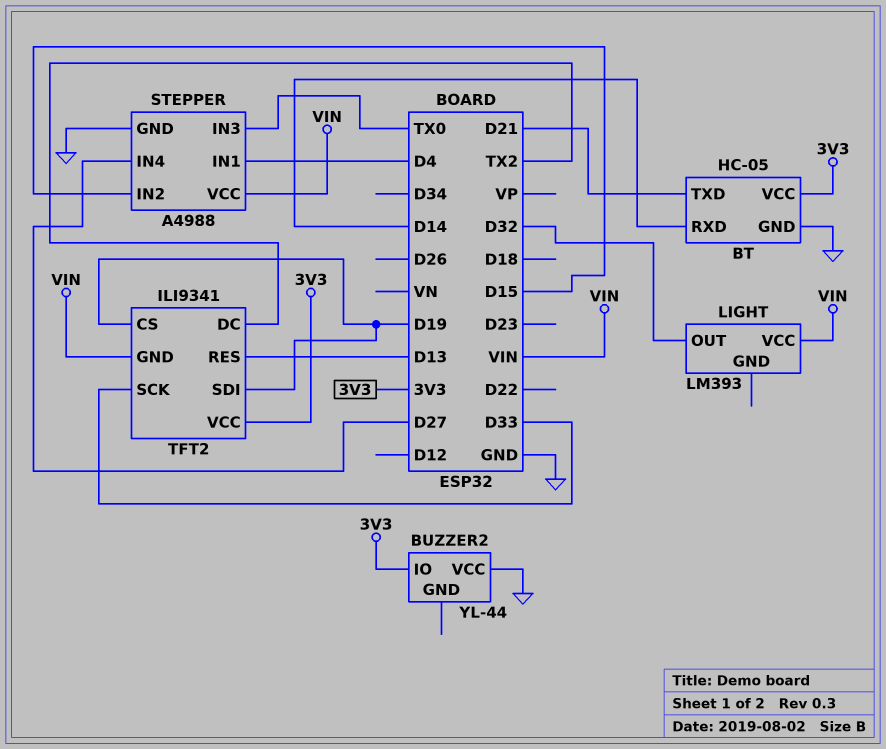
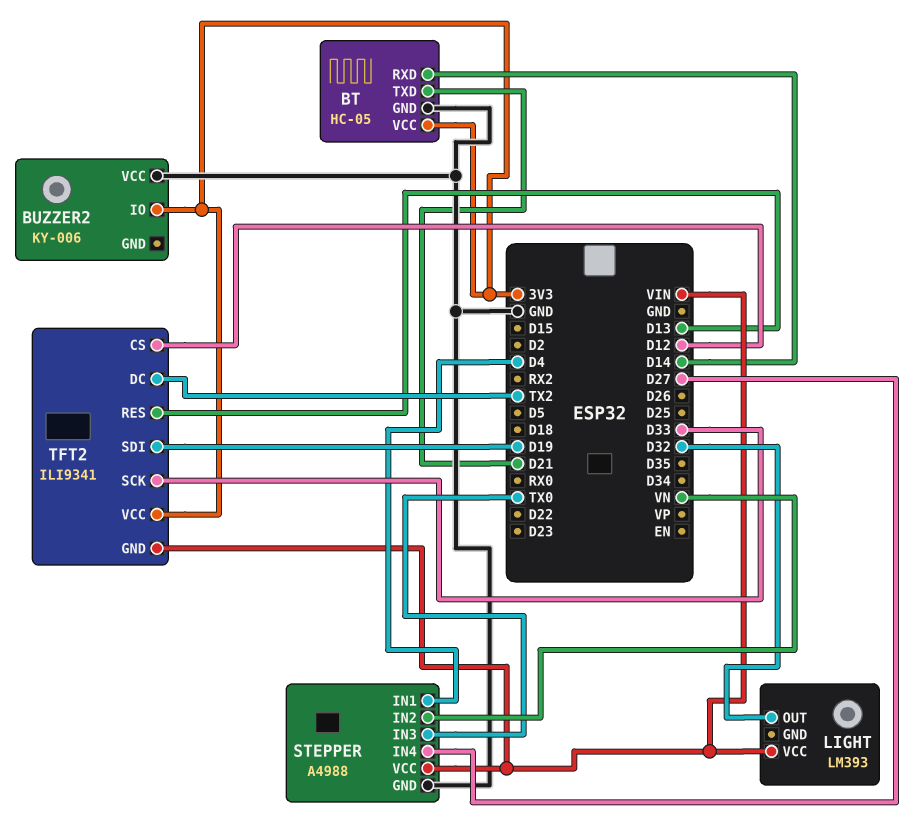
BUZZER2: YL-44 -> KY-006
STEPPER pin IN2: D15 -> VN
TFT2 pin CS: D19 -> D12

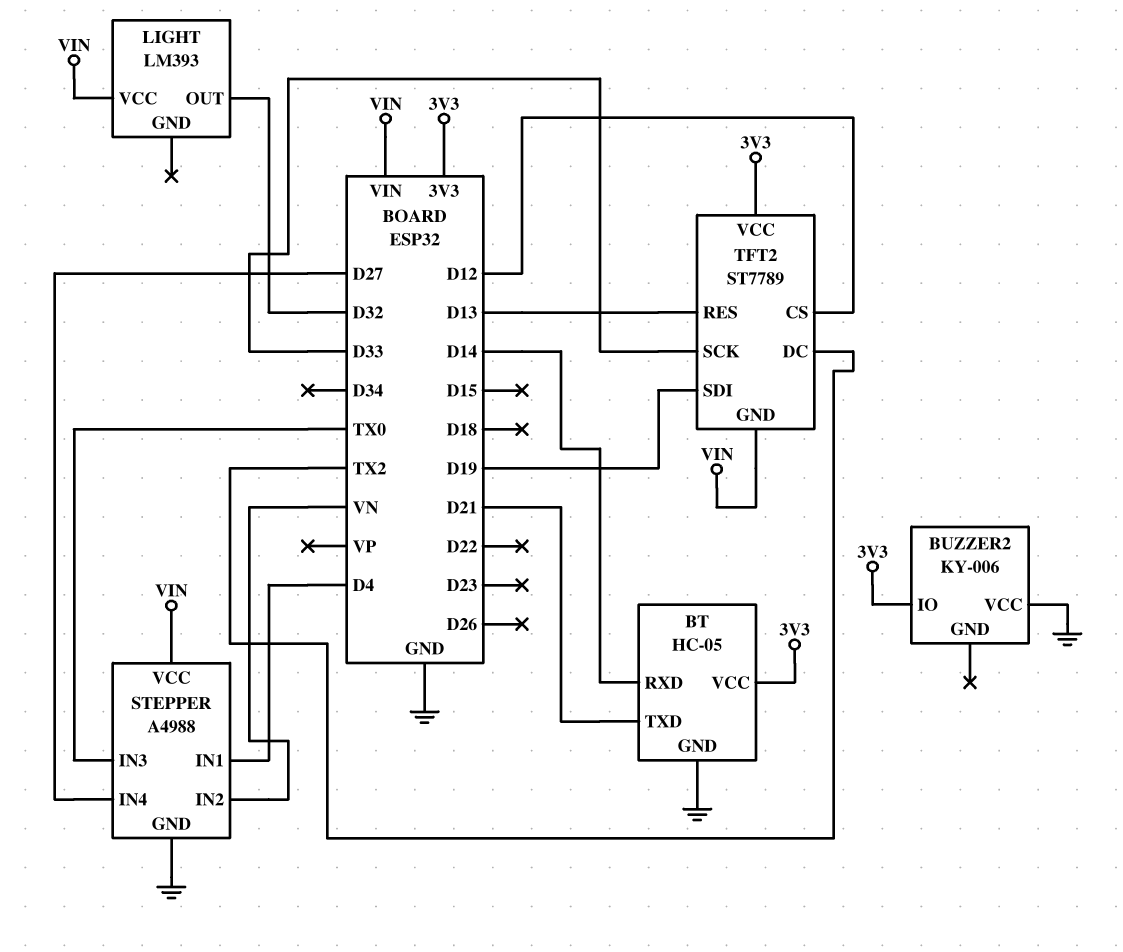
TFT2: ILI9341 -> ST7789

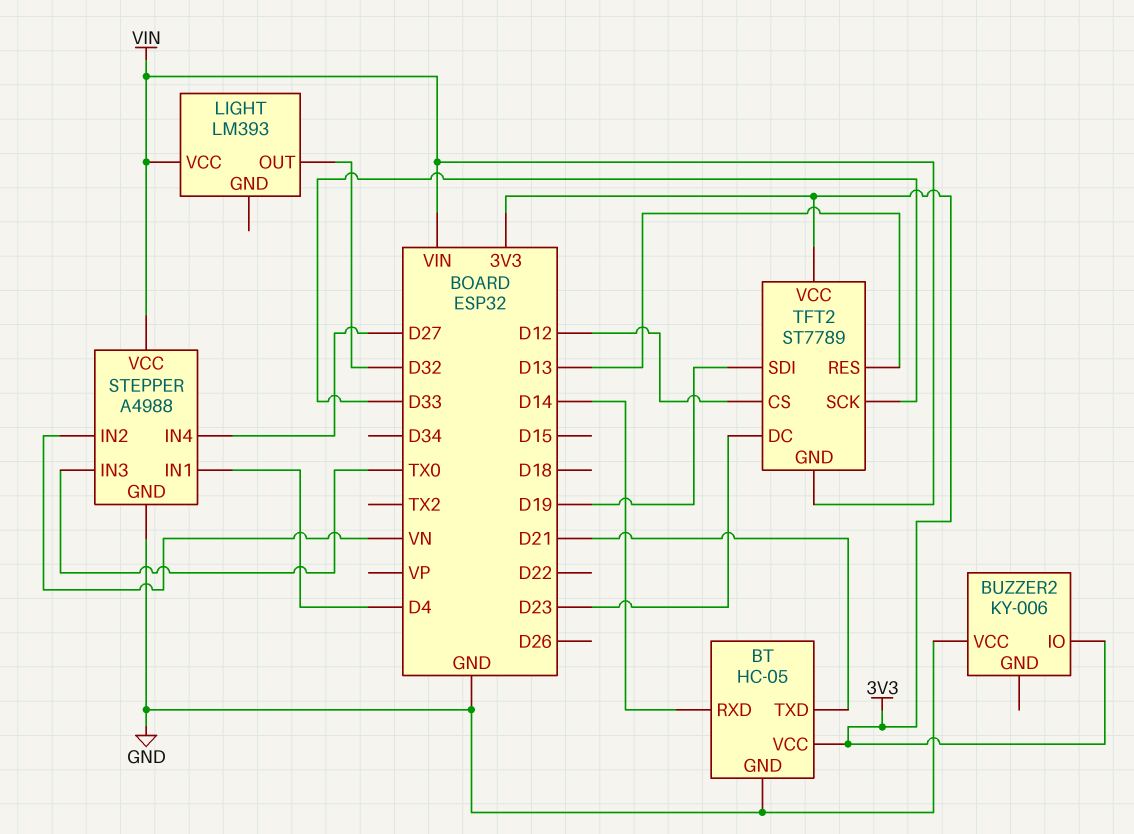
TFT2 pin DC: TX2 -> D23

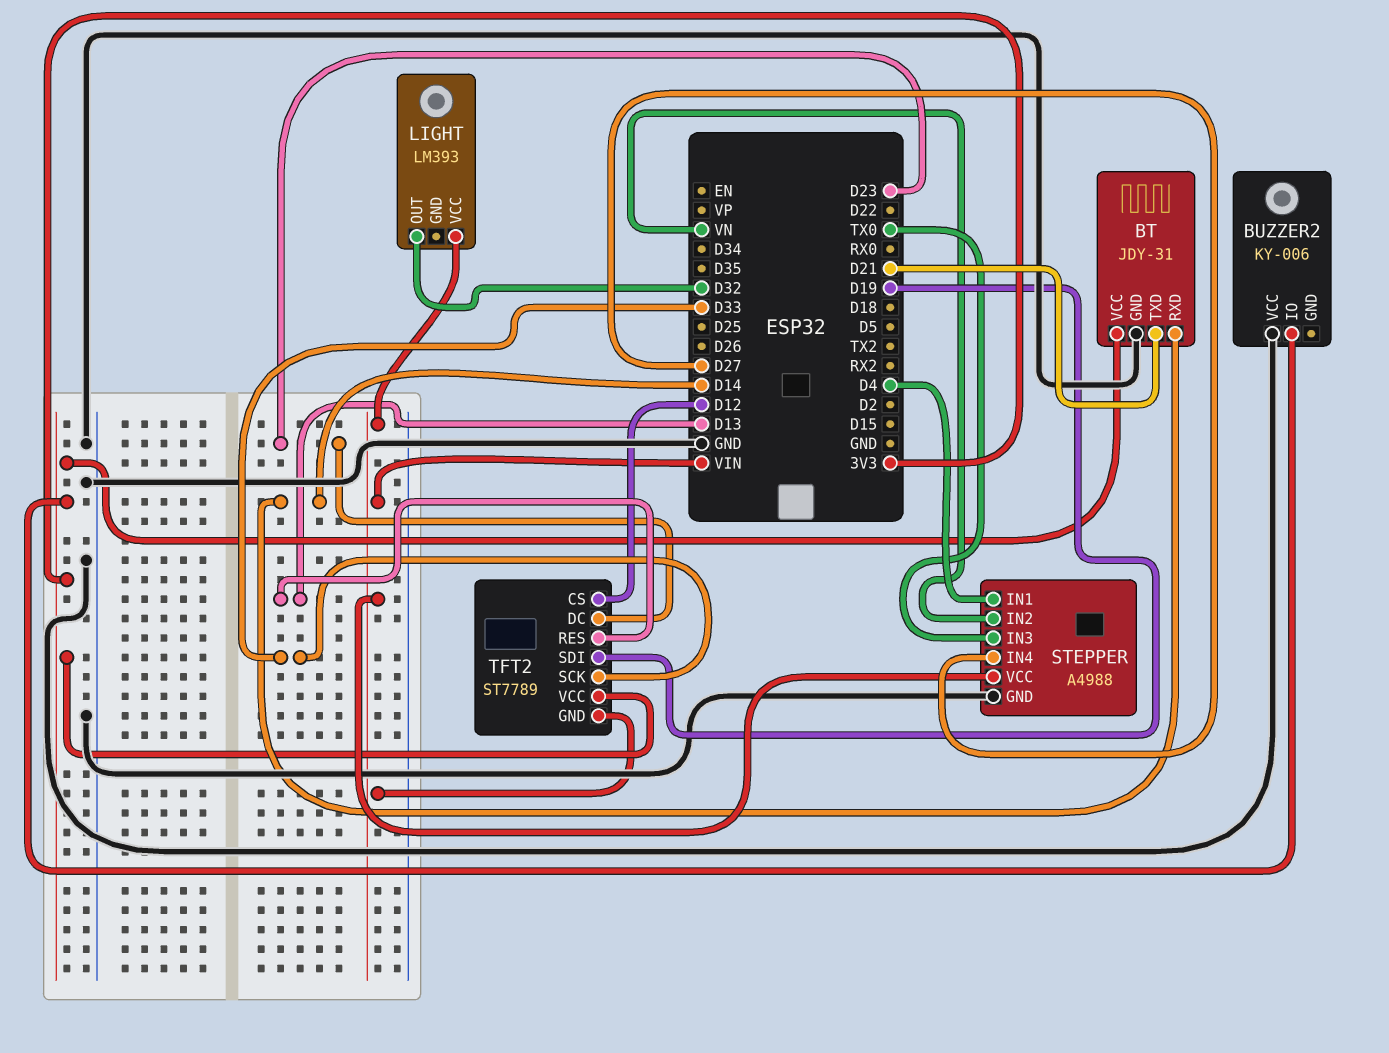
BT: HC-05 -> JDY-31

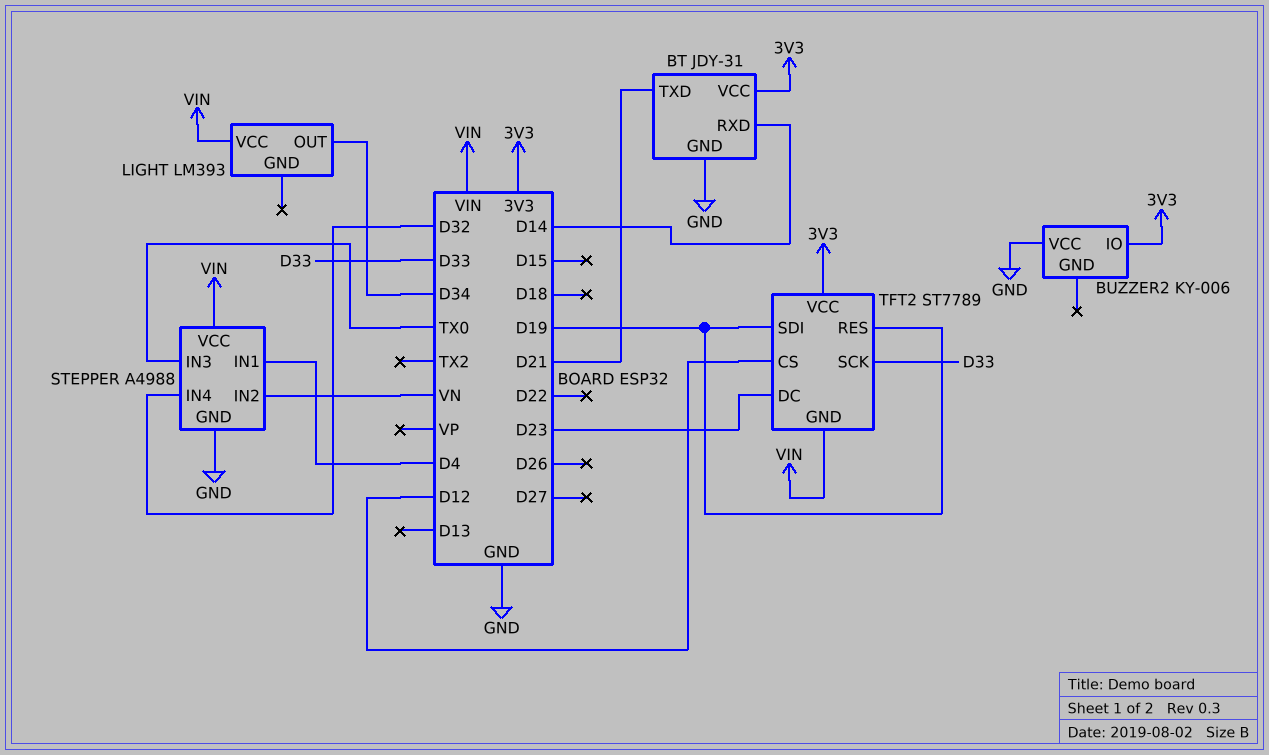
LIGHT pin OUT: D32 -> D34
STEPPER pin IN4: D27 -> D32
TFT2 pin RES: D13 -> D19

